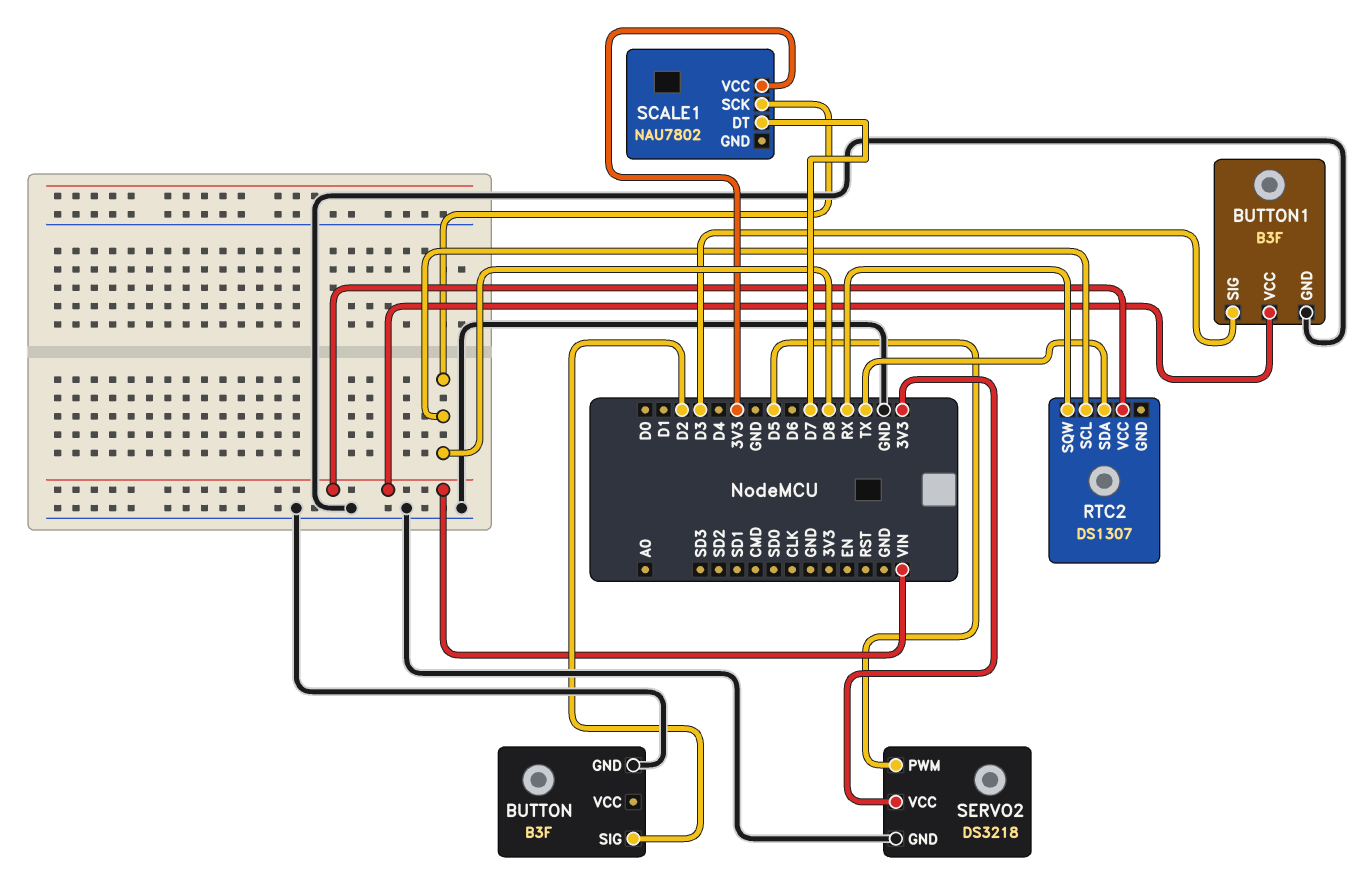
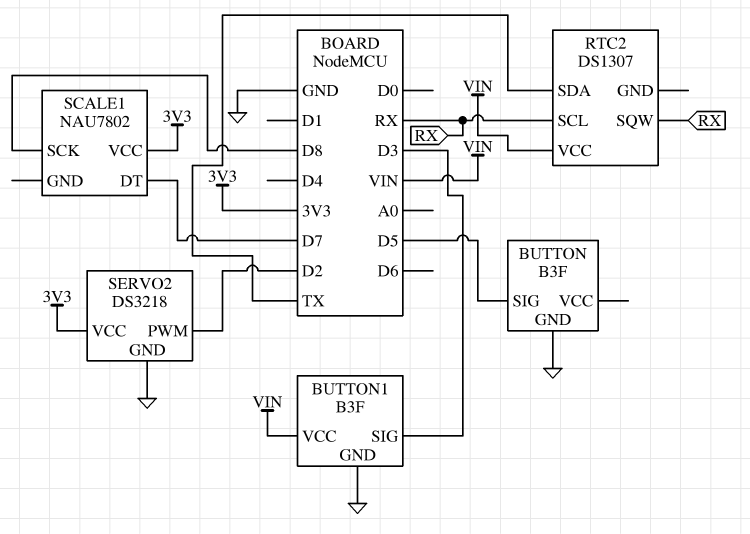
BUTTON pin SIG: D2 -> D5
RTC2 pin SCL: D8 -> RX
SERVO2 pin PWM: D5 -> D2

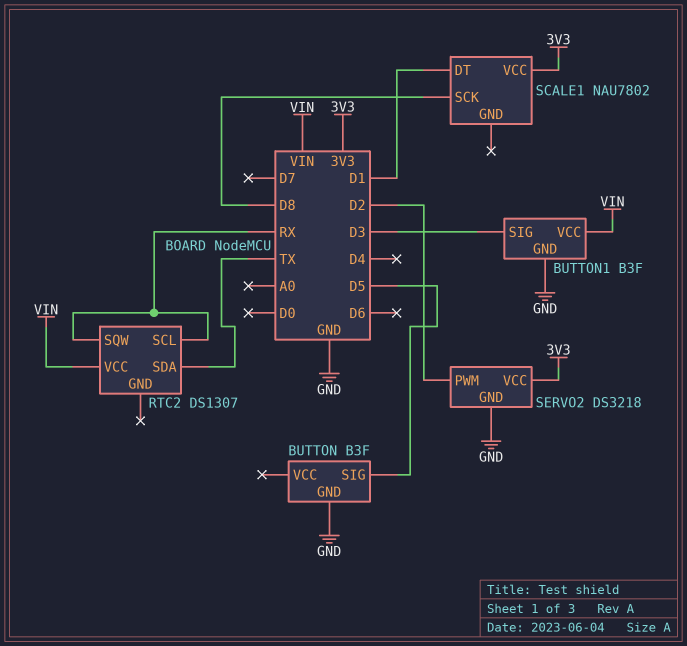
SCALE1 pin DT: D7 -> D1

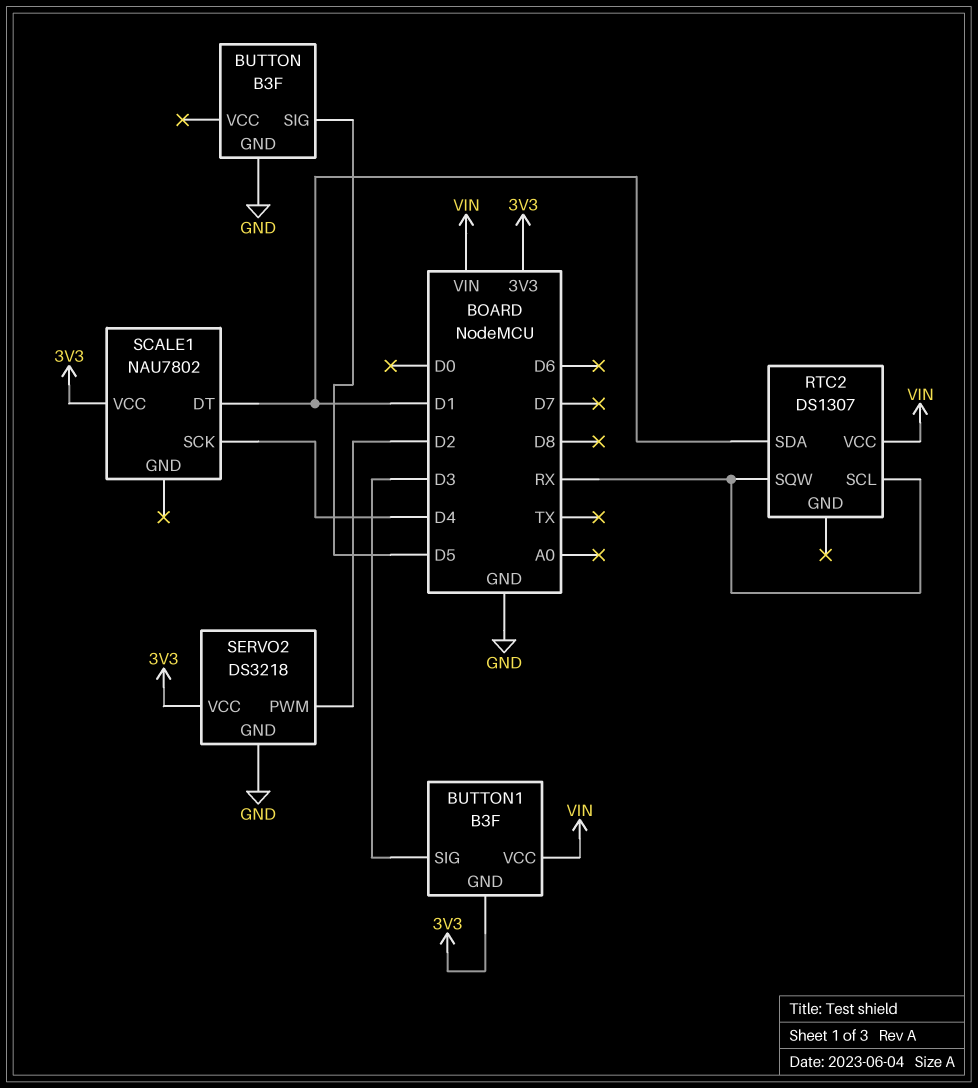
BUTTON1 pin GND: GND -> 3V3
RTC2 pin SDA: TX -> D1
SCALE1 pin SCK: D8 -> D4

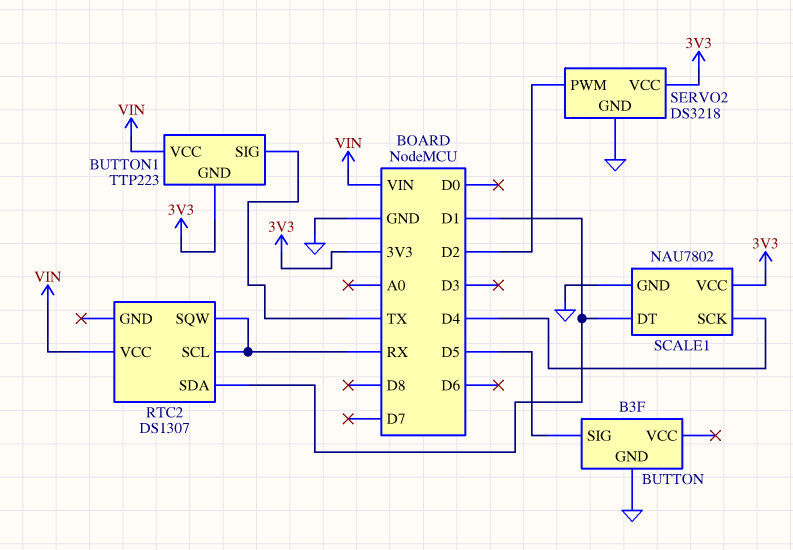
BUTTON1: B3F -> TTP223
BUTTON1 pin SIG: D3 -> TX
SCALE1 pin GND: none -> GND

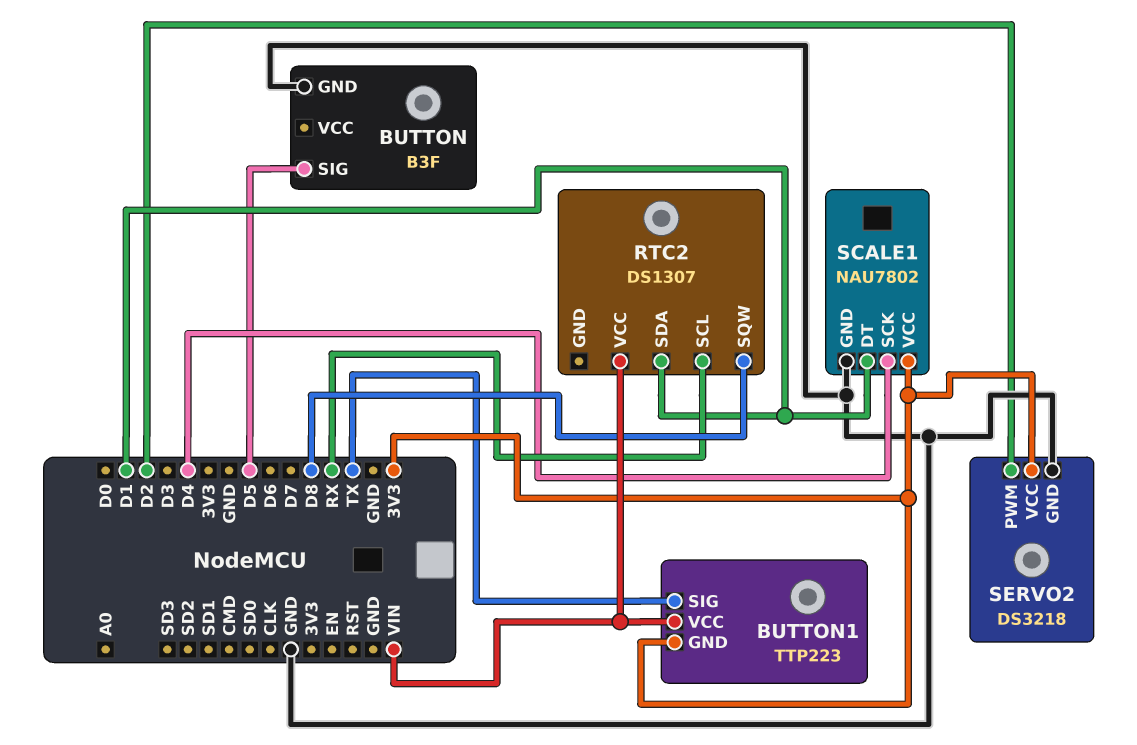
RTC2 pin SQW: RX -> D8

